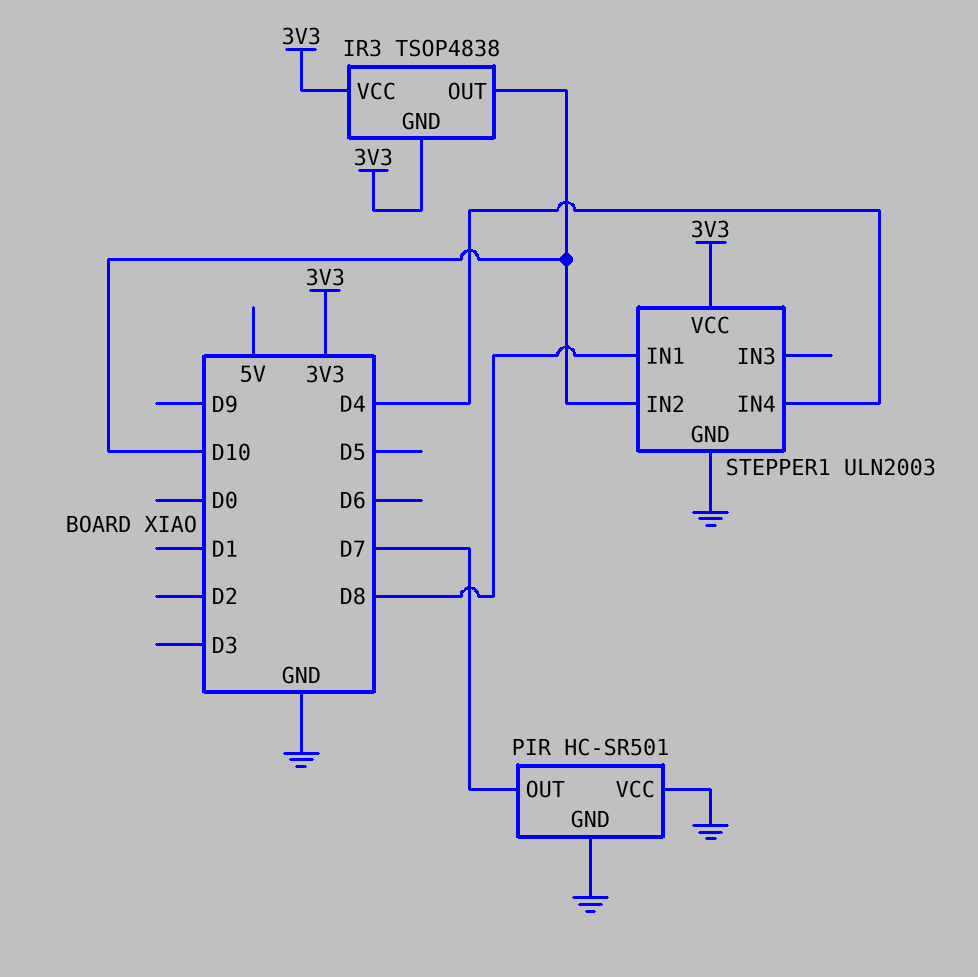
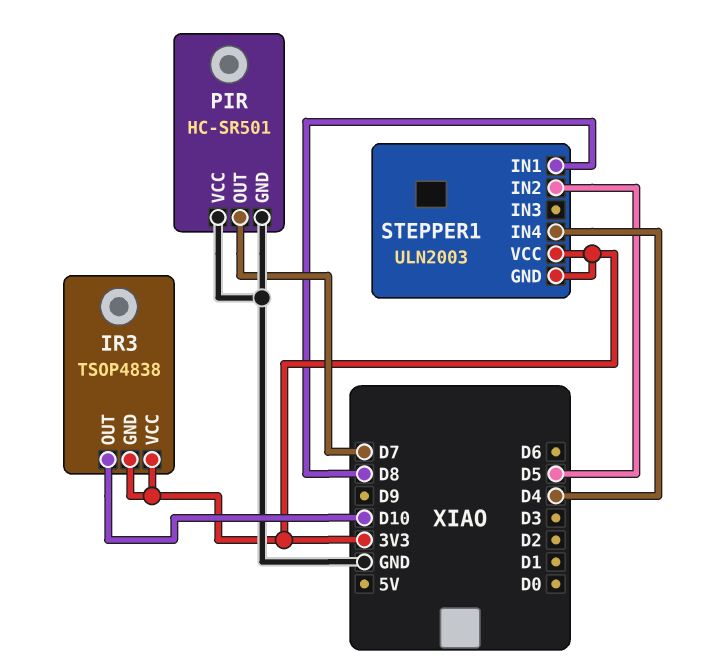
STEPPER1 pin GND: GND -> 3V3
STEPPER1 pin IN2: D10 -> D5

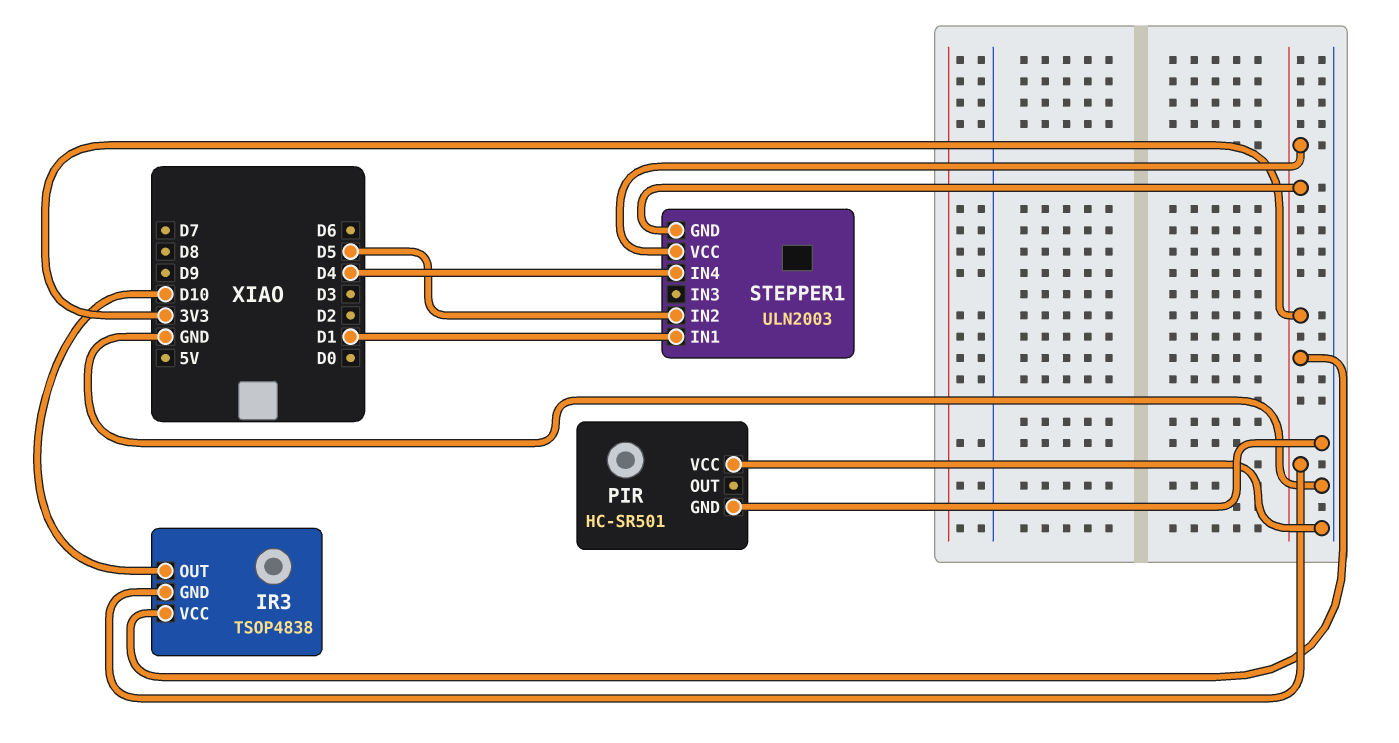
PIR pin OUT: D7 -> none
STEPPER1 pin IN1: D8 -> D1

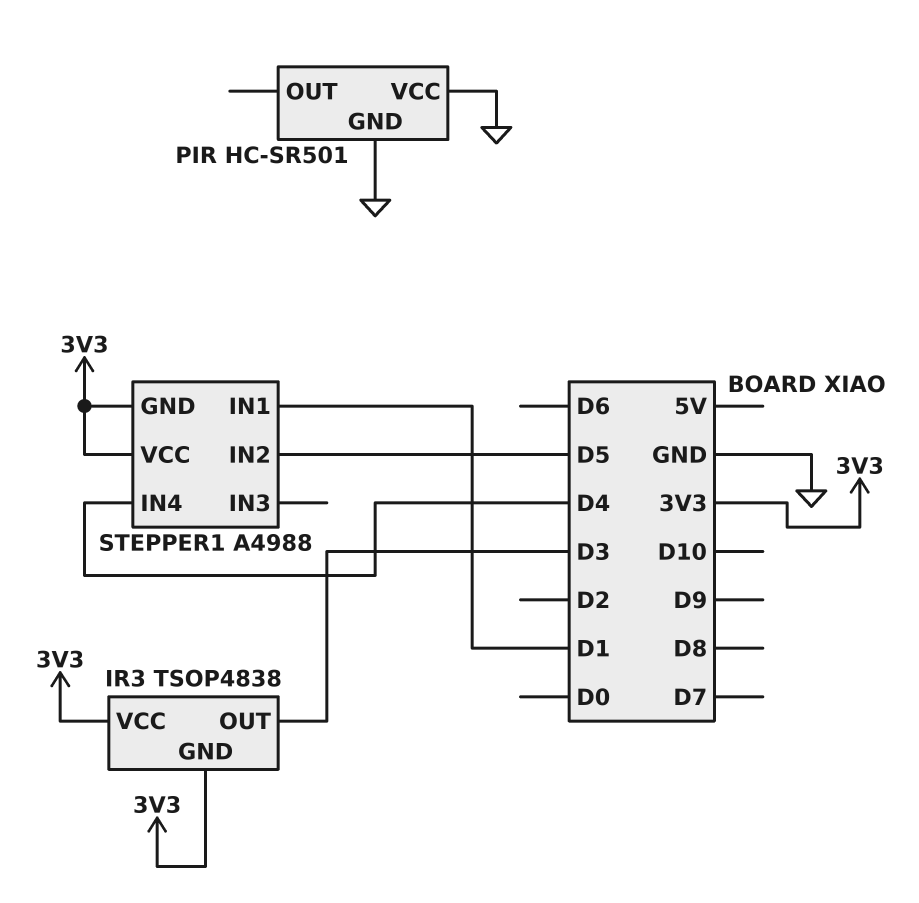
IR3 pin OUT: D10 -> D3
STEPPER1: ULN2003 -> A4988

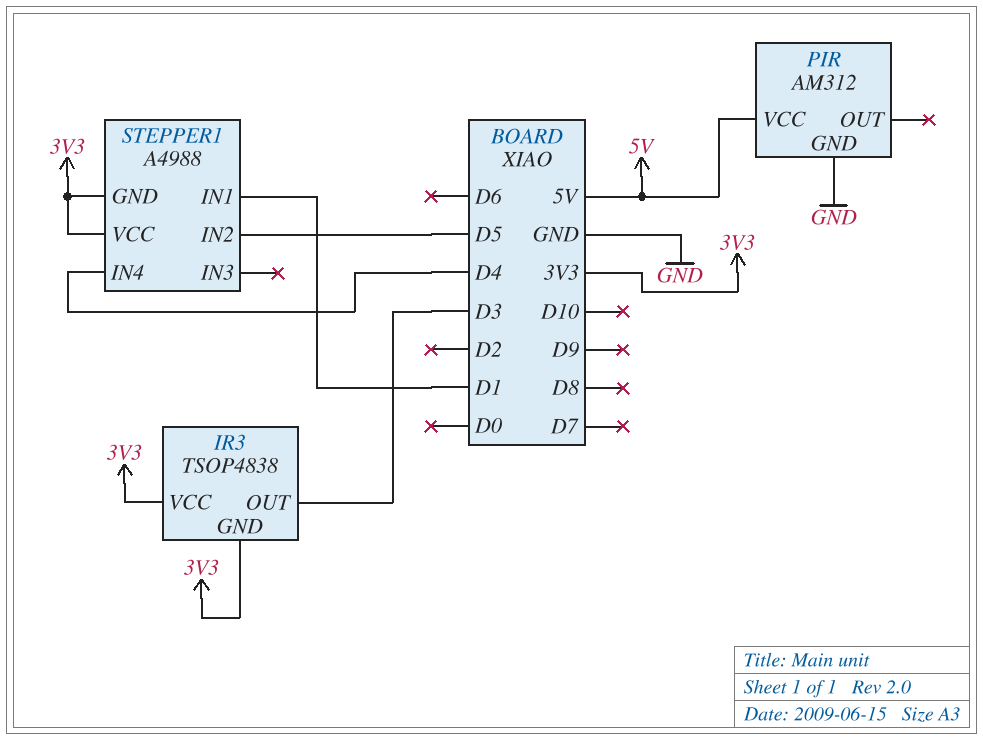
PIR: HC-SR501 -> AM312
PIR pin VCC: GND -> 5V

